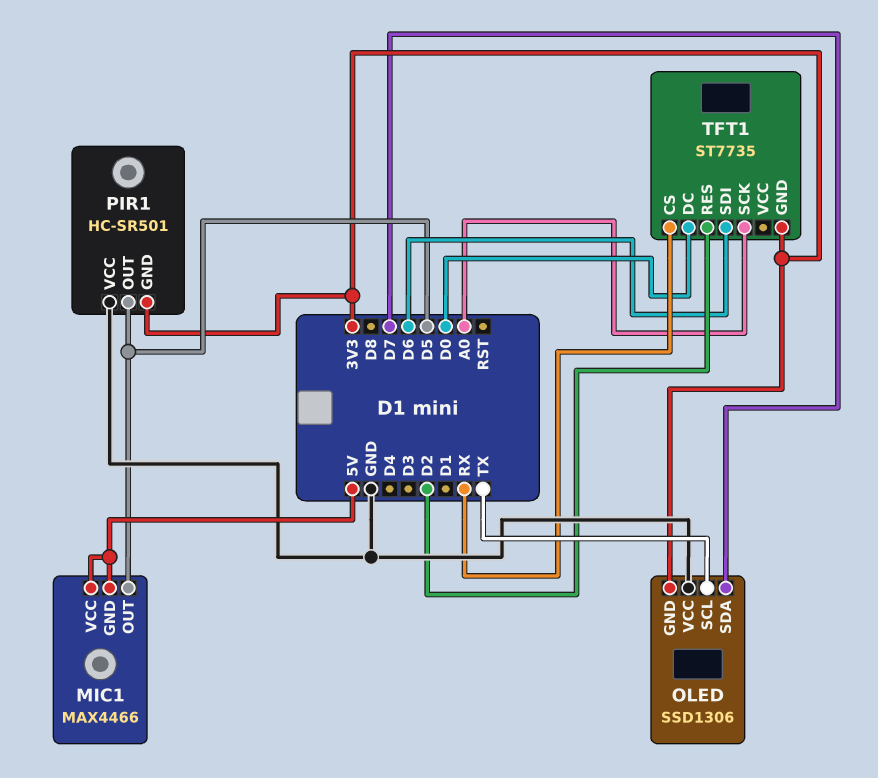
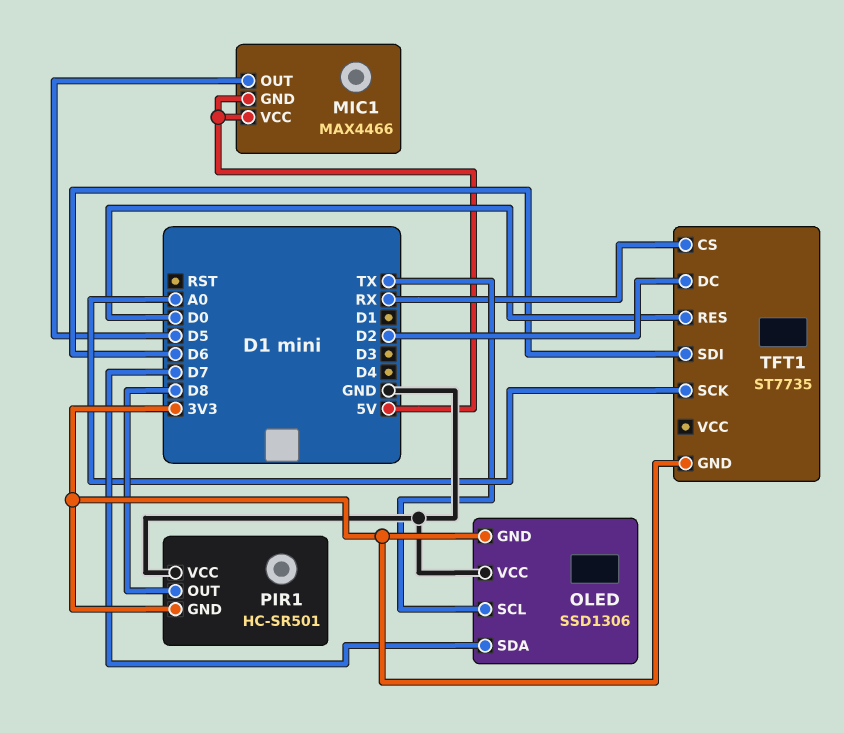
PIR1 pin OUT: D5 -> D8
TFT1 pin DC: D0 -> D2
TFT1 pin RES: D2 -> D0

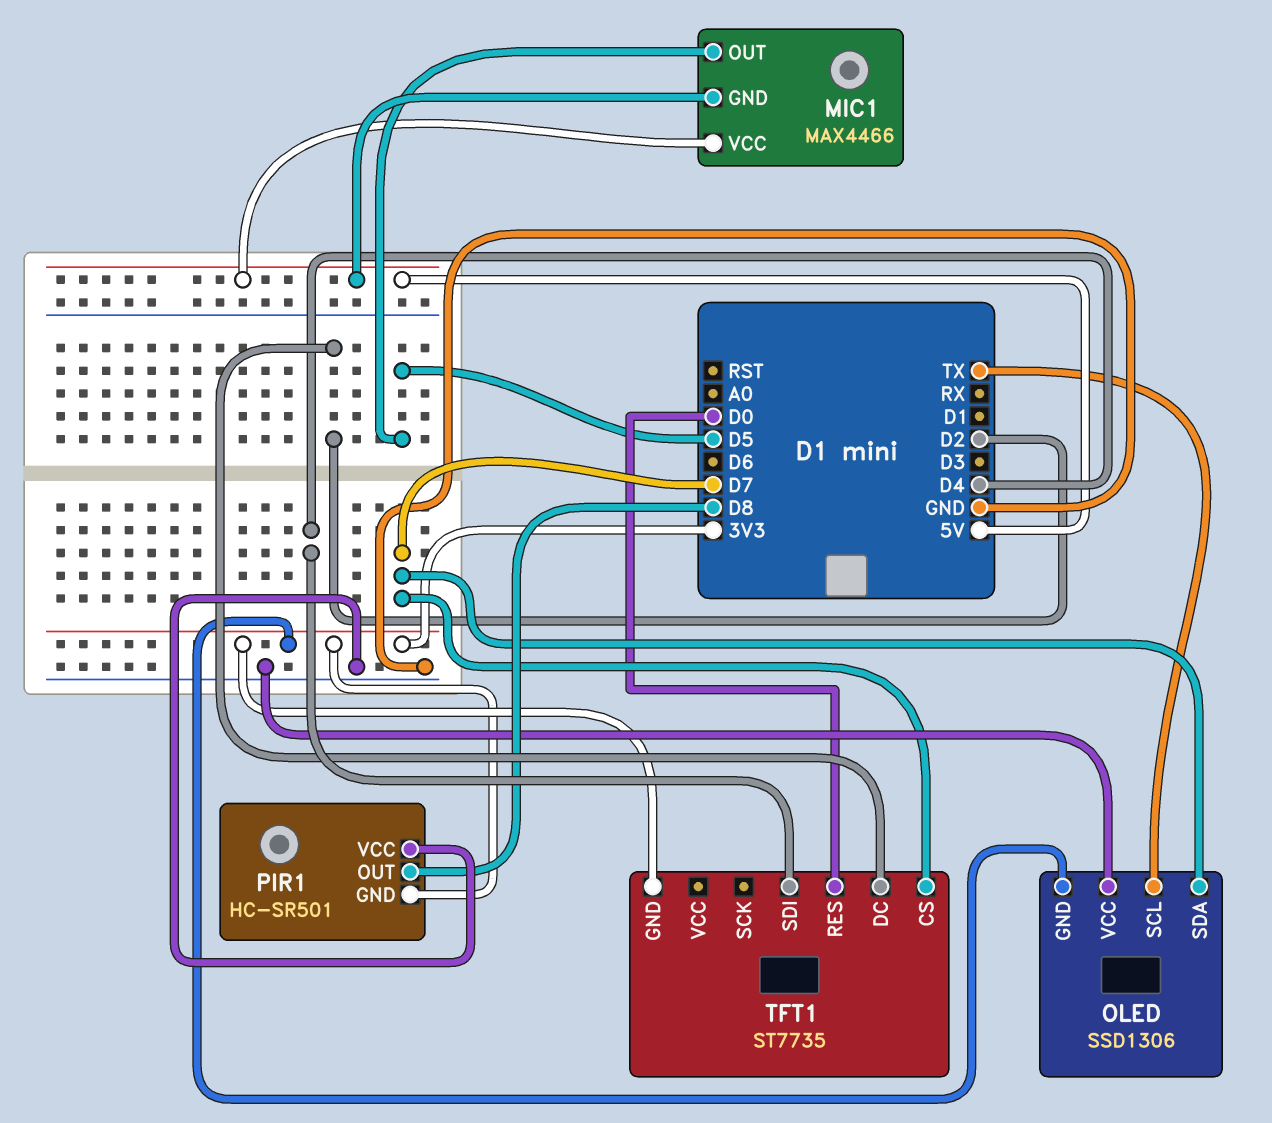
TFT1 pin CS: RX -> D7
TFT1 pin SCK: A0 -> none
TFT1 pin SDI: D6 -> D4

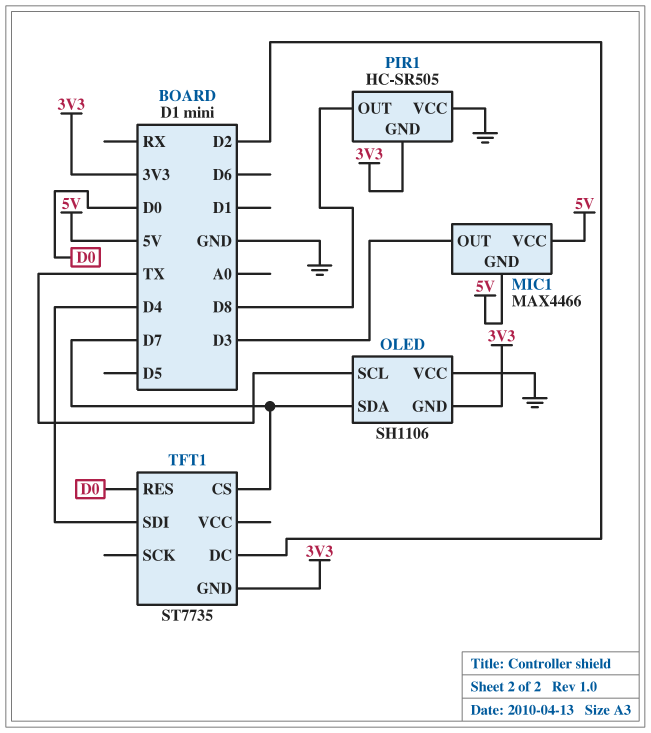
MIC1 pin OUT: D5 -> D3
OLED: SSD1306 -> SH1106
PIR1: HC-SR501 -> HC-SR505

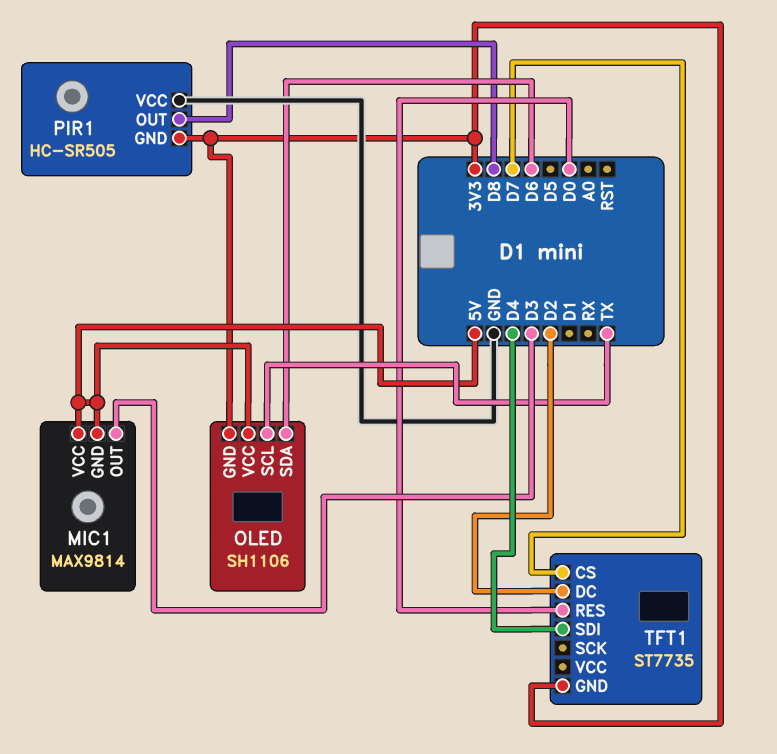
MIC1: MAX4466 -> MAX9814
OLED pin SDA: D7 -> D6
OLED pin VCC: GND -> 5V

